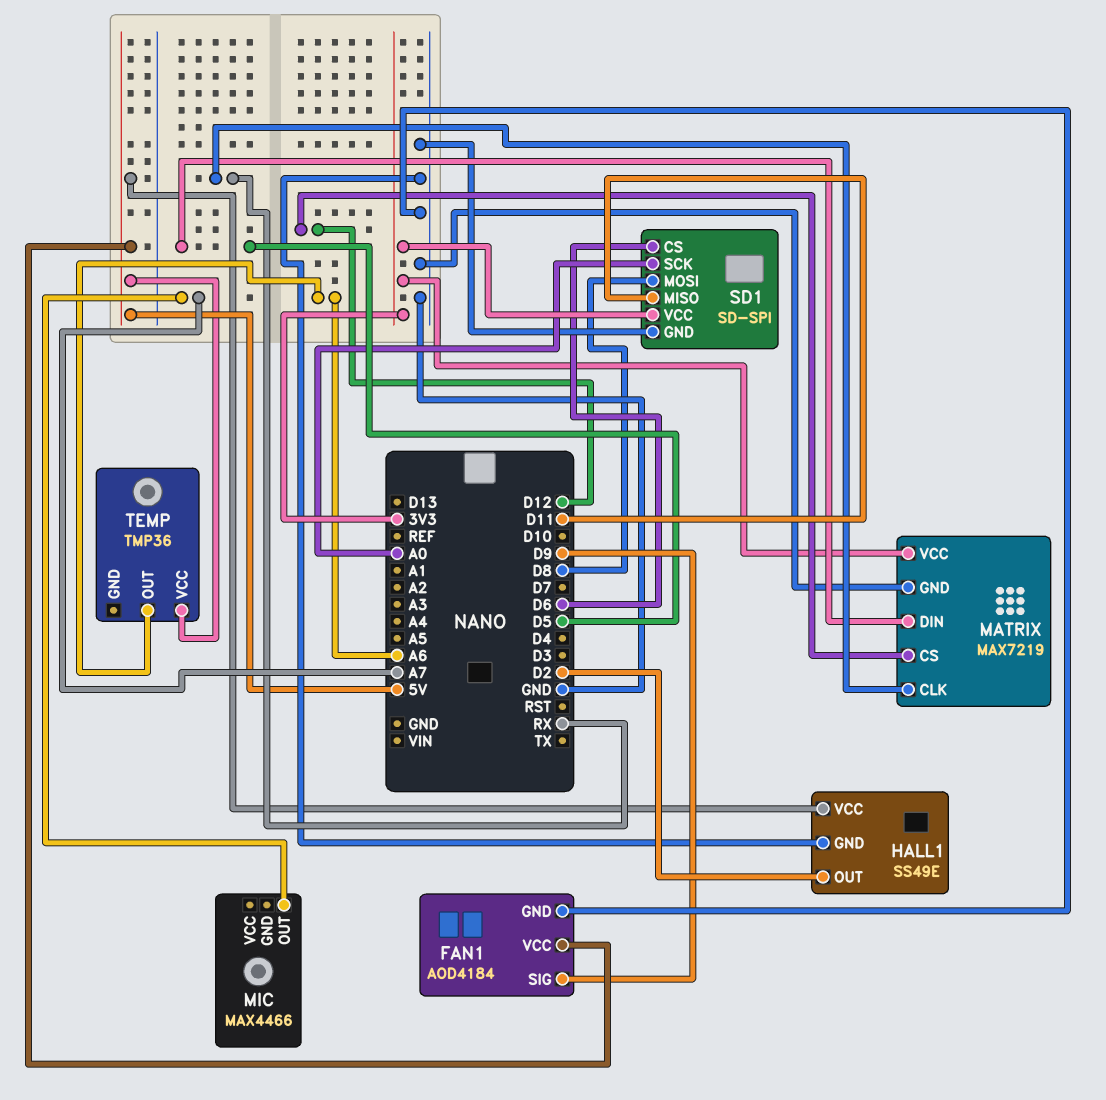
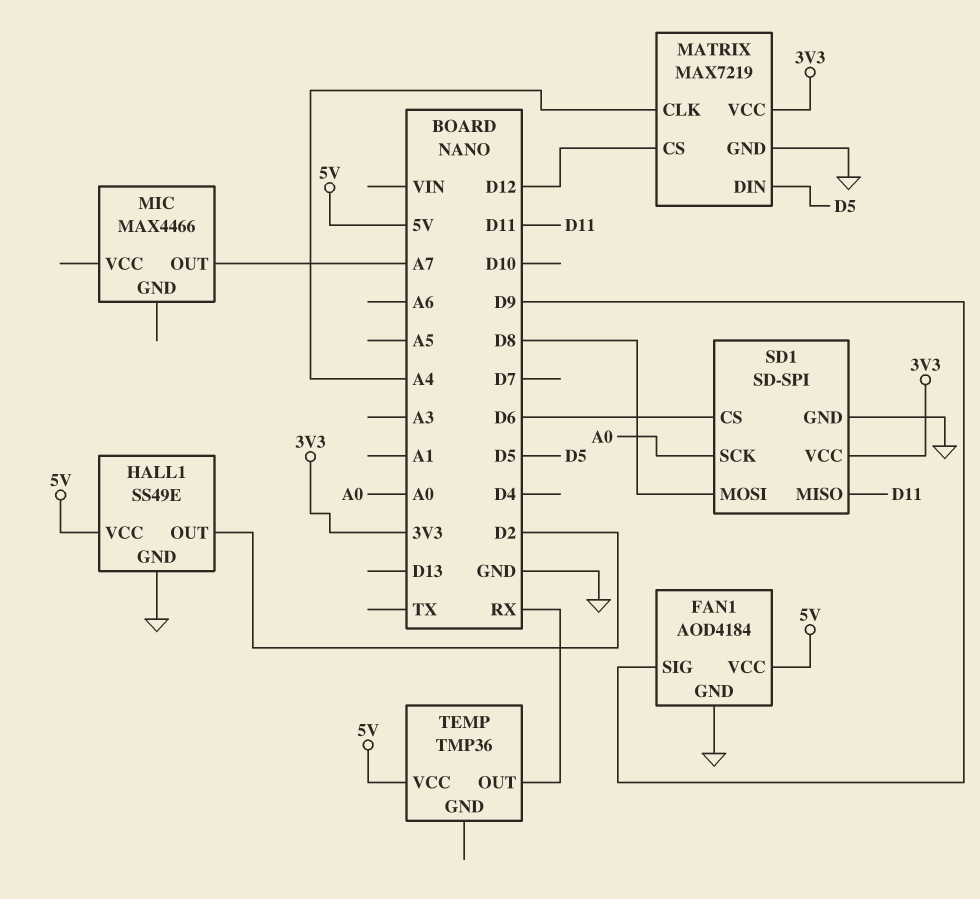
MATRIX pin CLK: RX -> A4
TEMP pin OUT: A6 -> RX

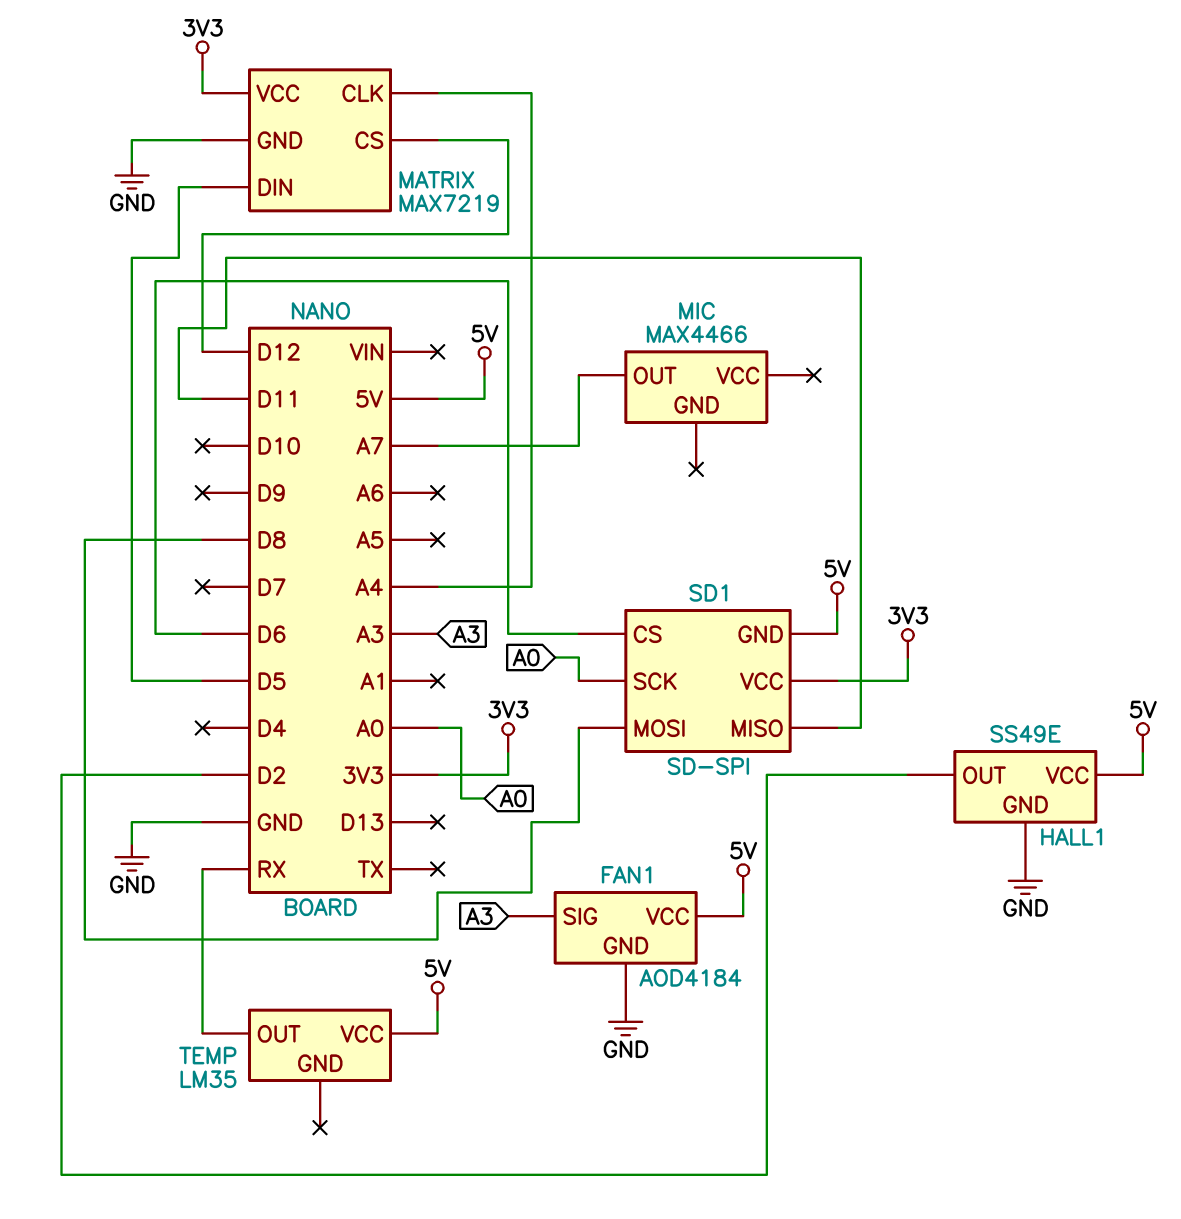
FAN1 pin SIG: D9 -> A3
SD1 pin GND: GND -> 5V
TEMP: TMP36 -> LM35

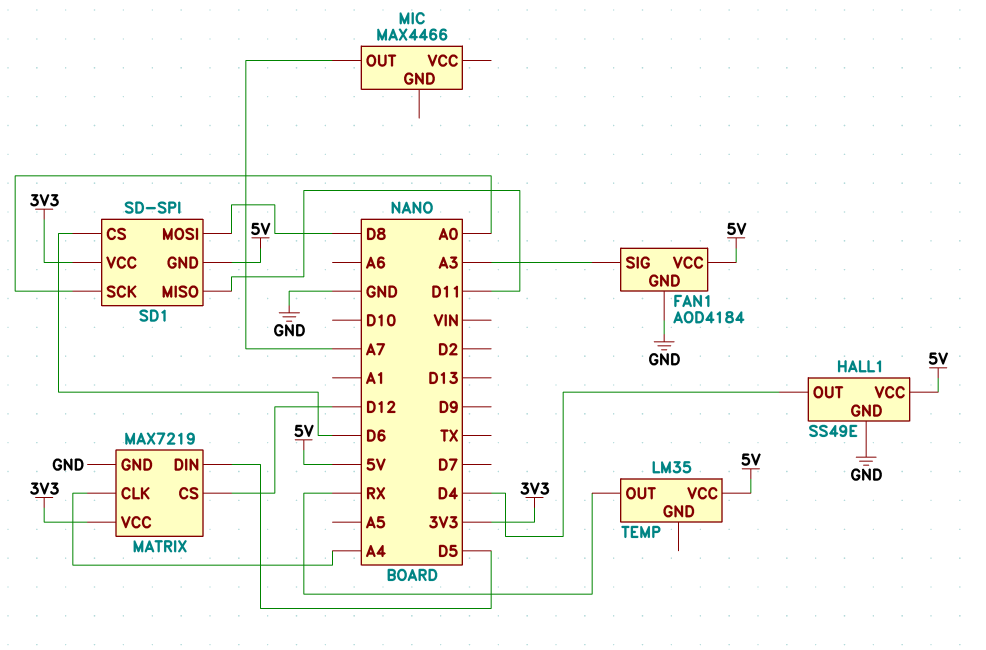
HALL1 pin OUT: D2 -> D4

